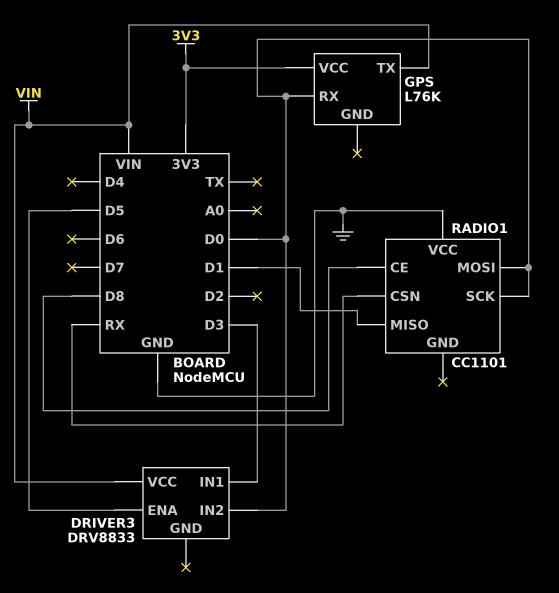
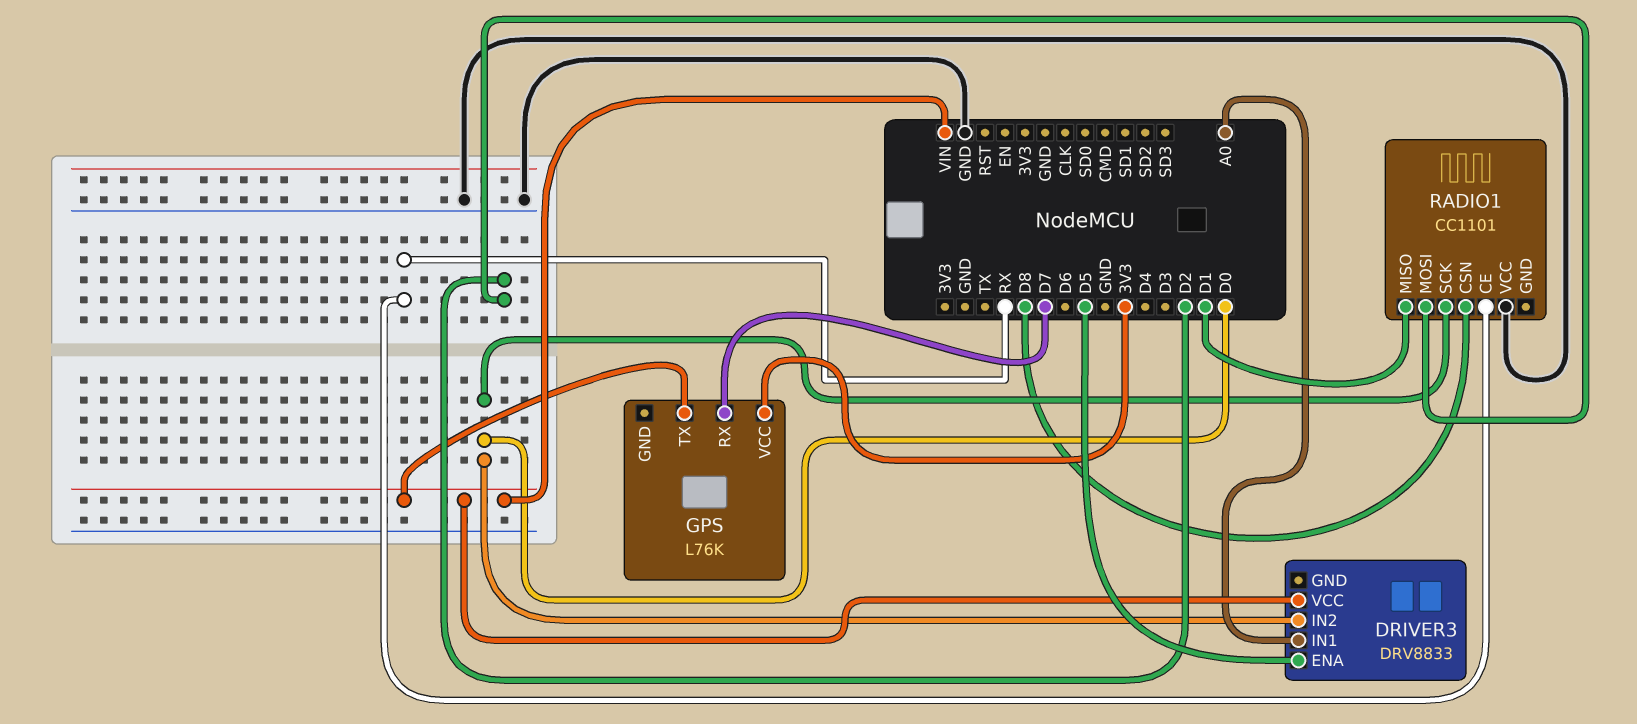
DRIVER3 pin IN1: D3 -> A0
GPS pin RX: D0 -> D7
RADIO1 pin CE: D8 -> RX
RADIO1 pin CSN: RX -> D8
RADIO1 pin MOSI: D0 -> D2

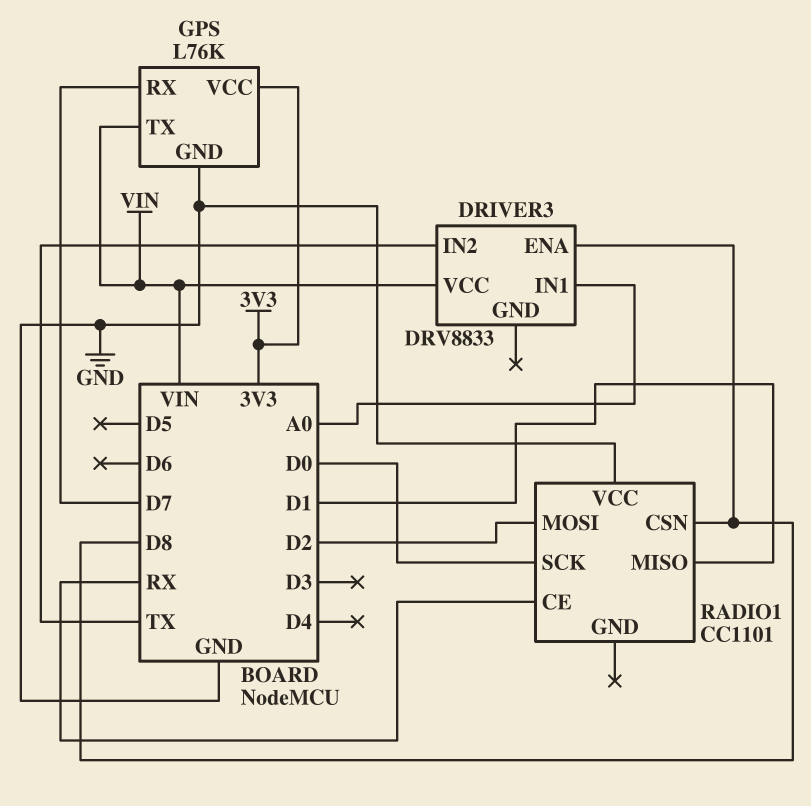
DRIVER3 pin ENA: D5 -> D8
DRIVER3 pin IN2: D0 -> TX
GPS pin GND: none -> GND

